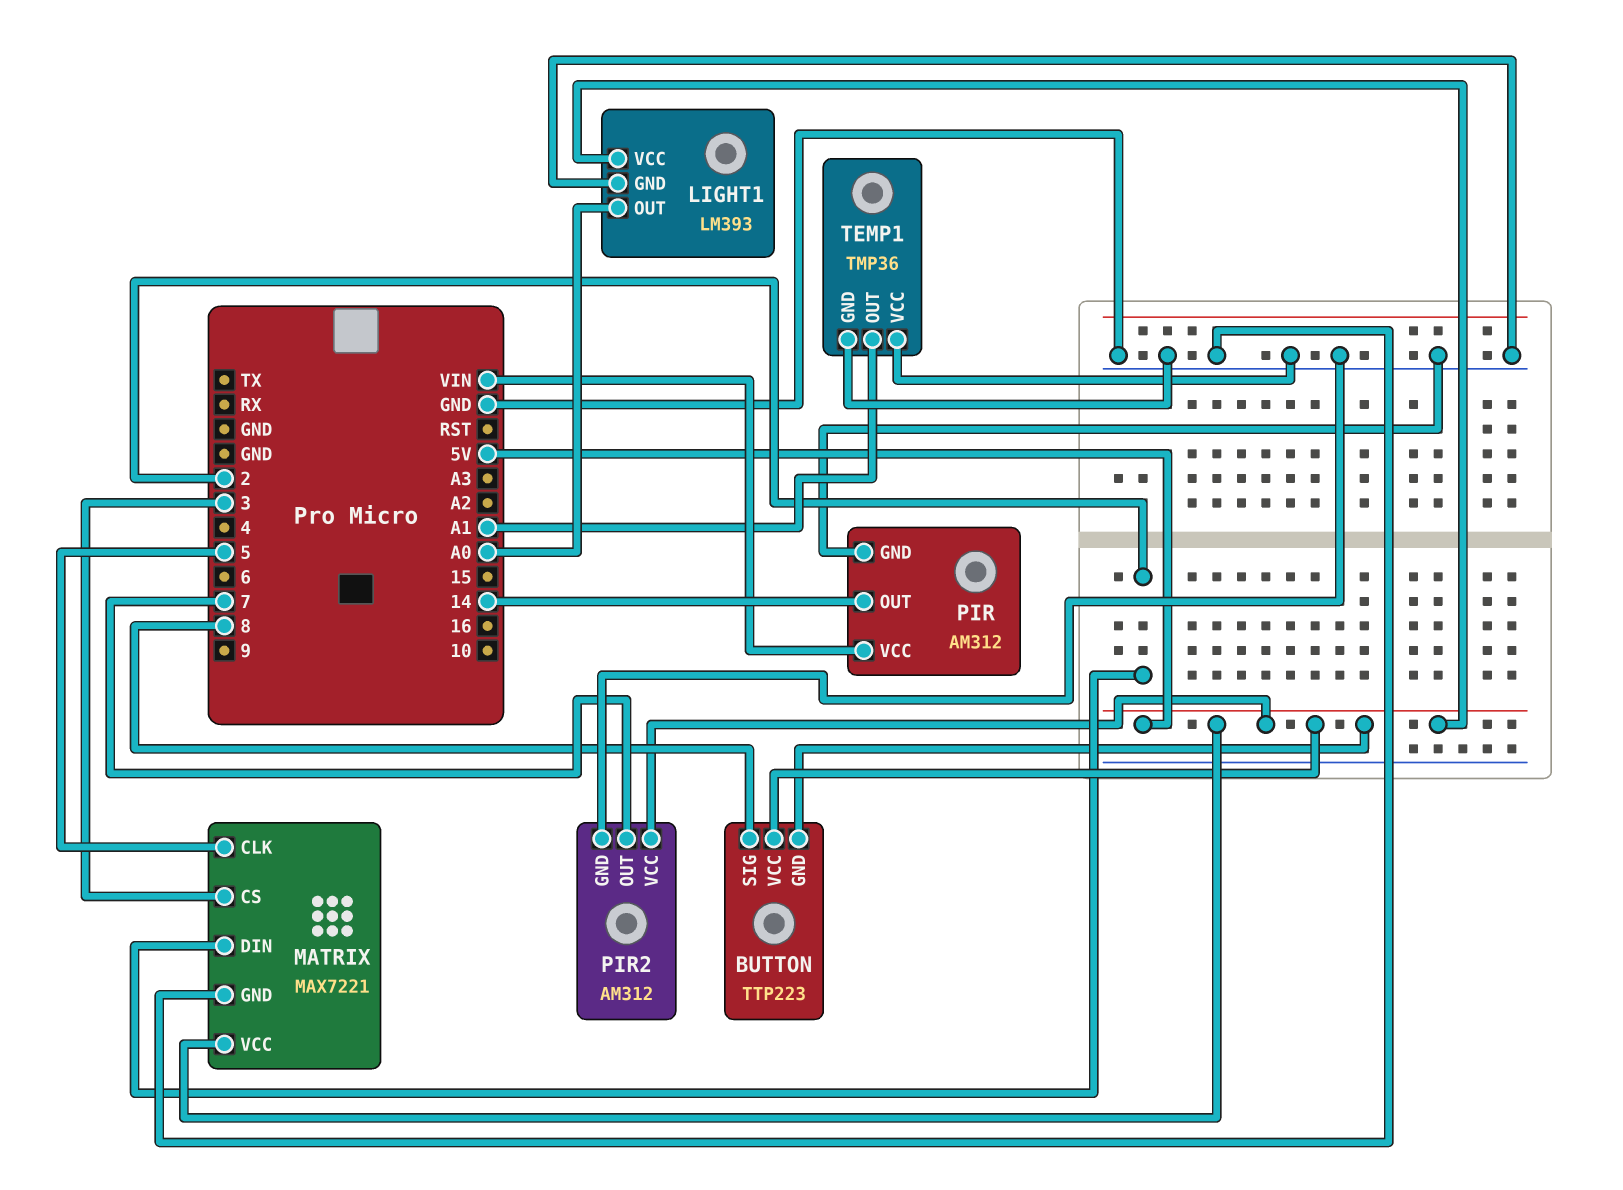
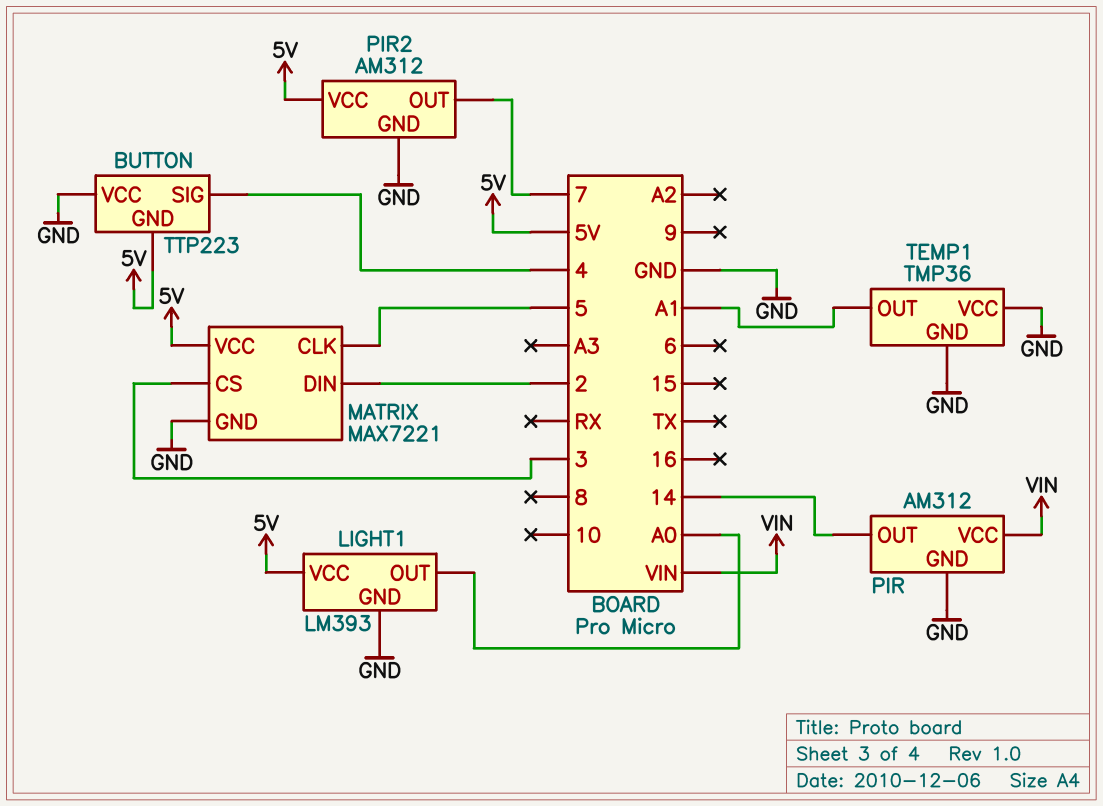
BUTTON pin SIG: 8 -> 4
BUTTON pin VCC: 5V -> GND

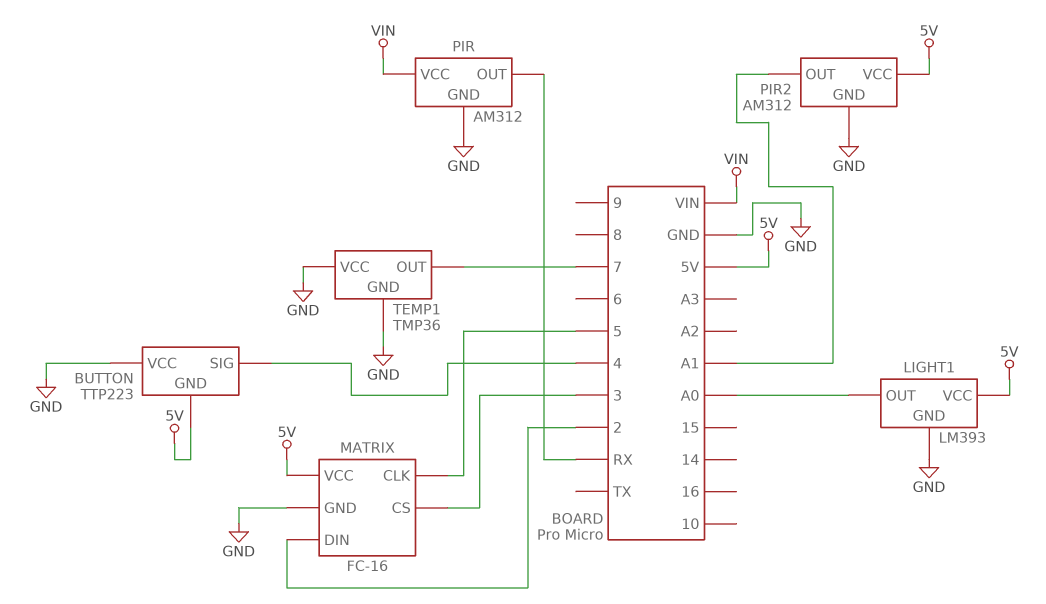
MATRIX: MAX7221 -> FC-16
PIR pin OUT: 14 -> RX
PIR2 pin OUT: 7 -> A1
TEMP1 pin OUT: A1 -> 7

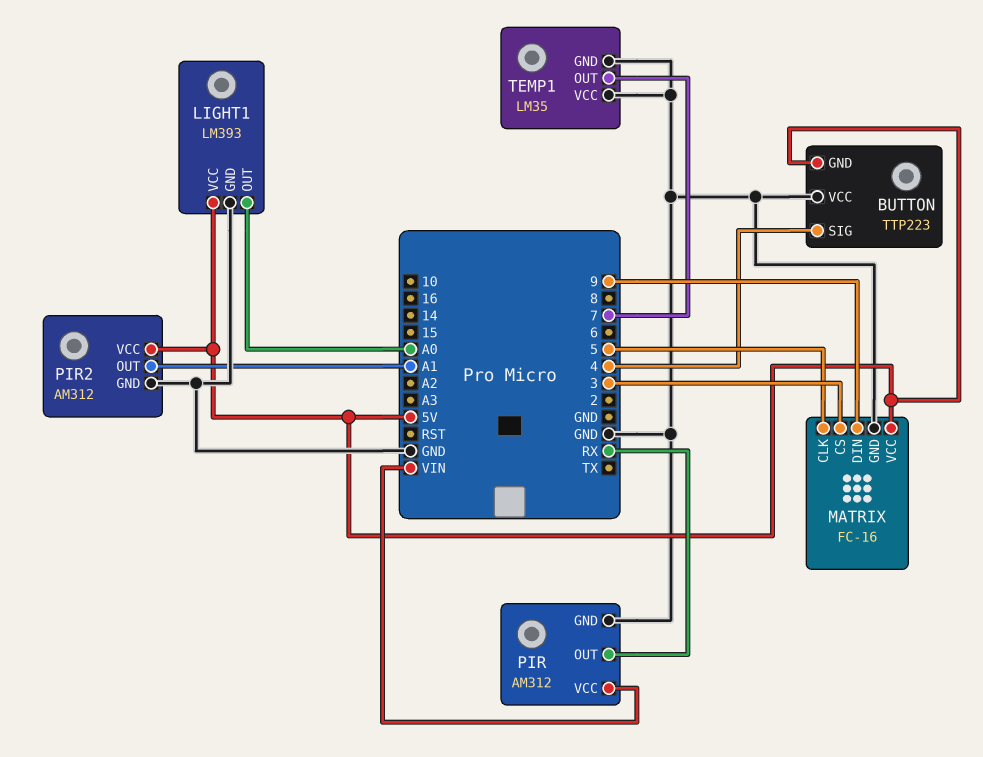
MATRIX pin DIN: 2 -> 9
TEMP1: TMP36 -> LM35

